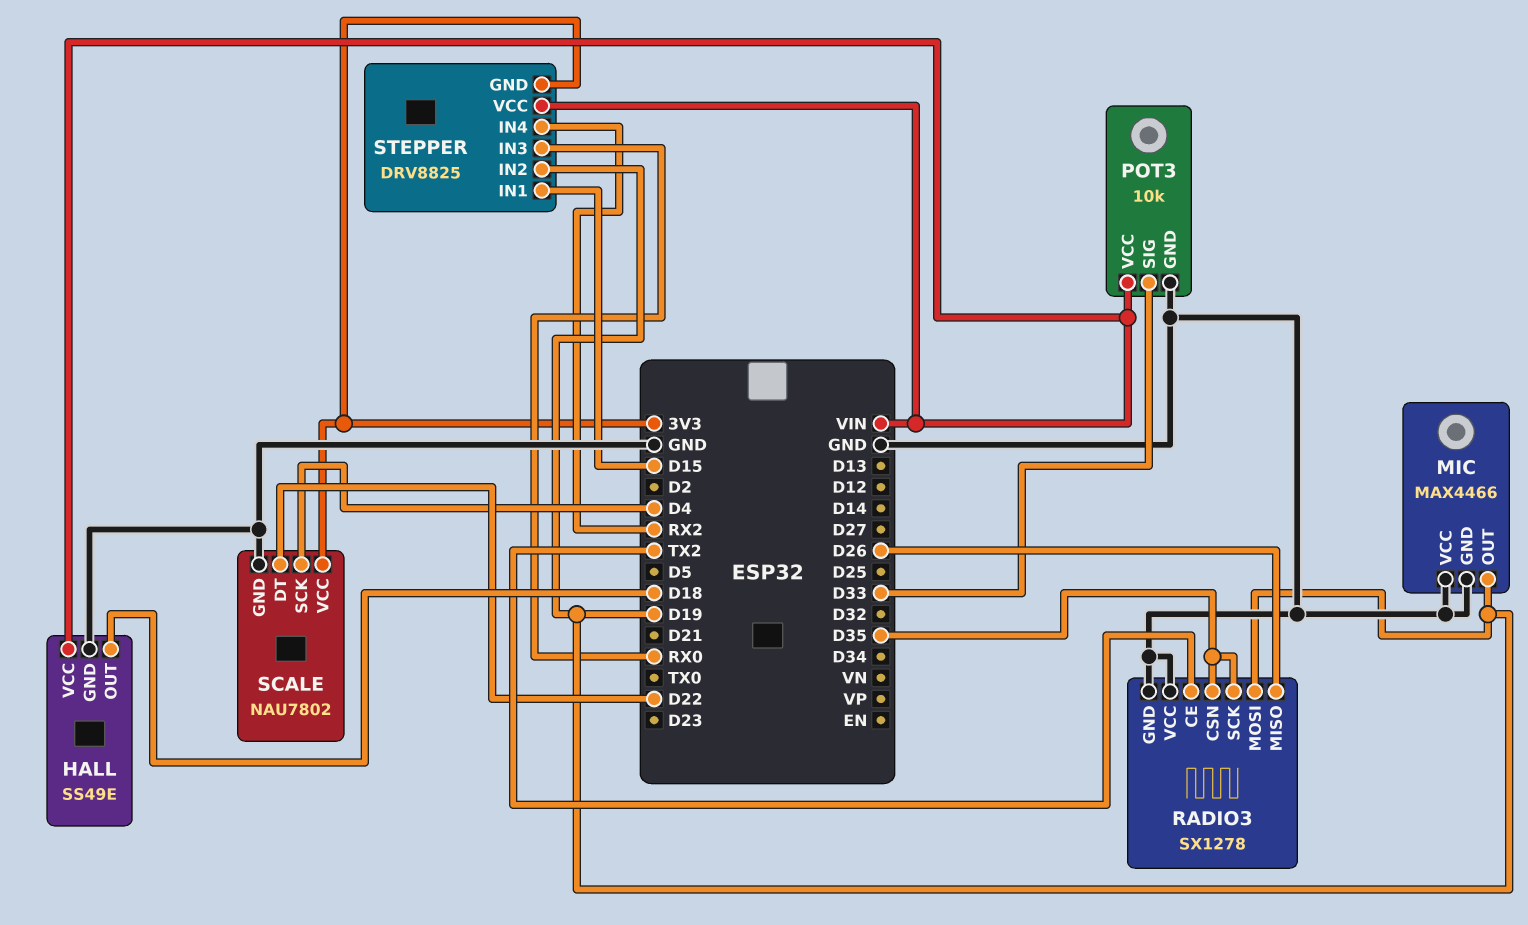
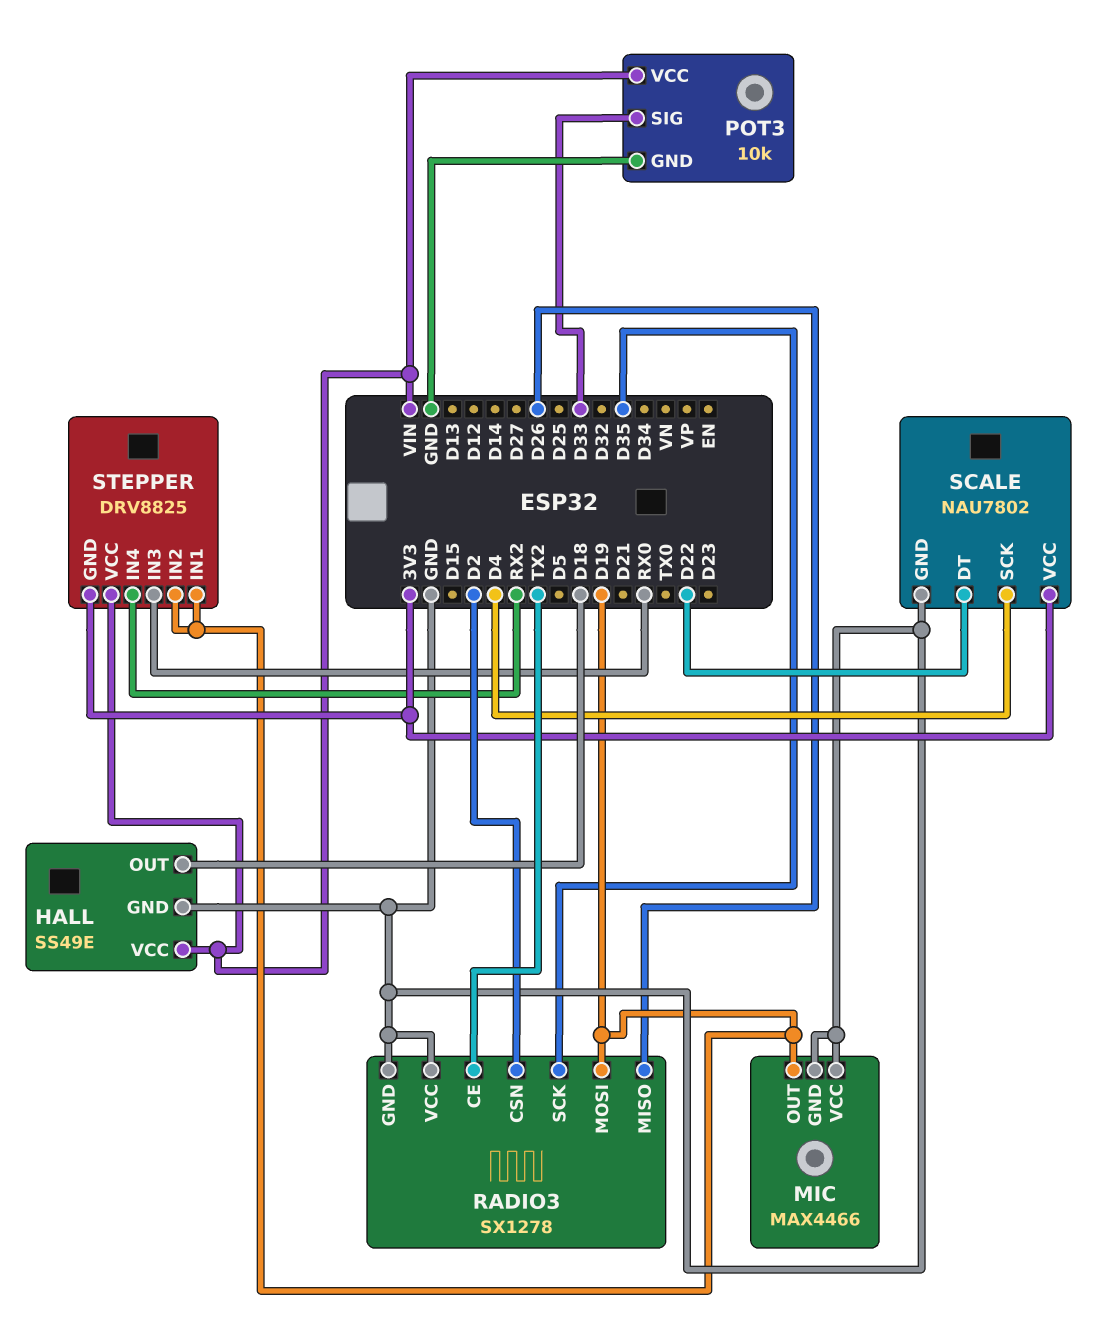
RADIO3 pin CSN: D35 -> D2
STEPPER pin IN1: D15 -> D19

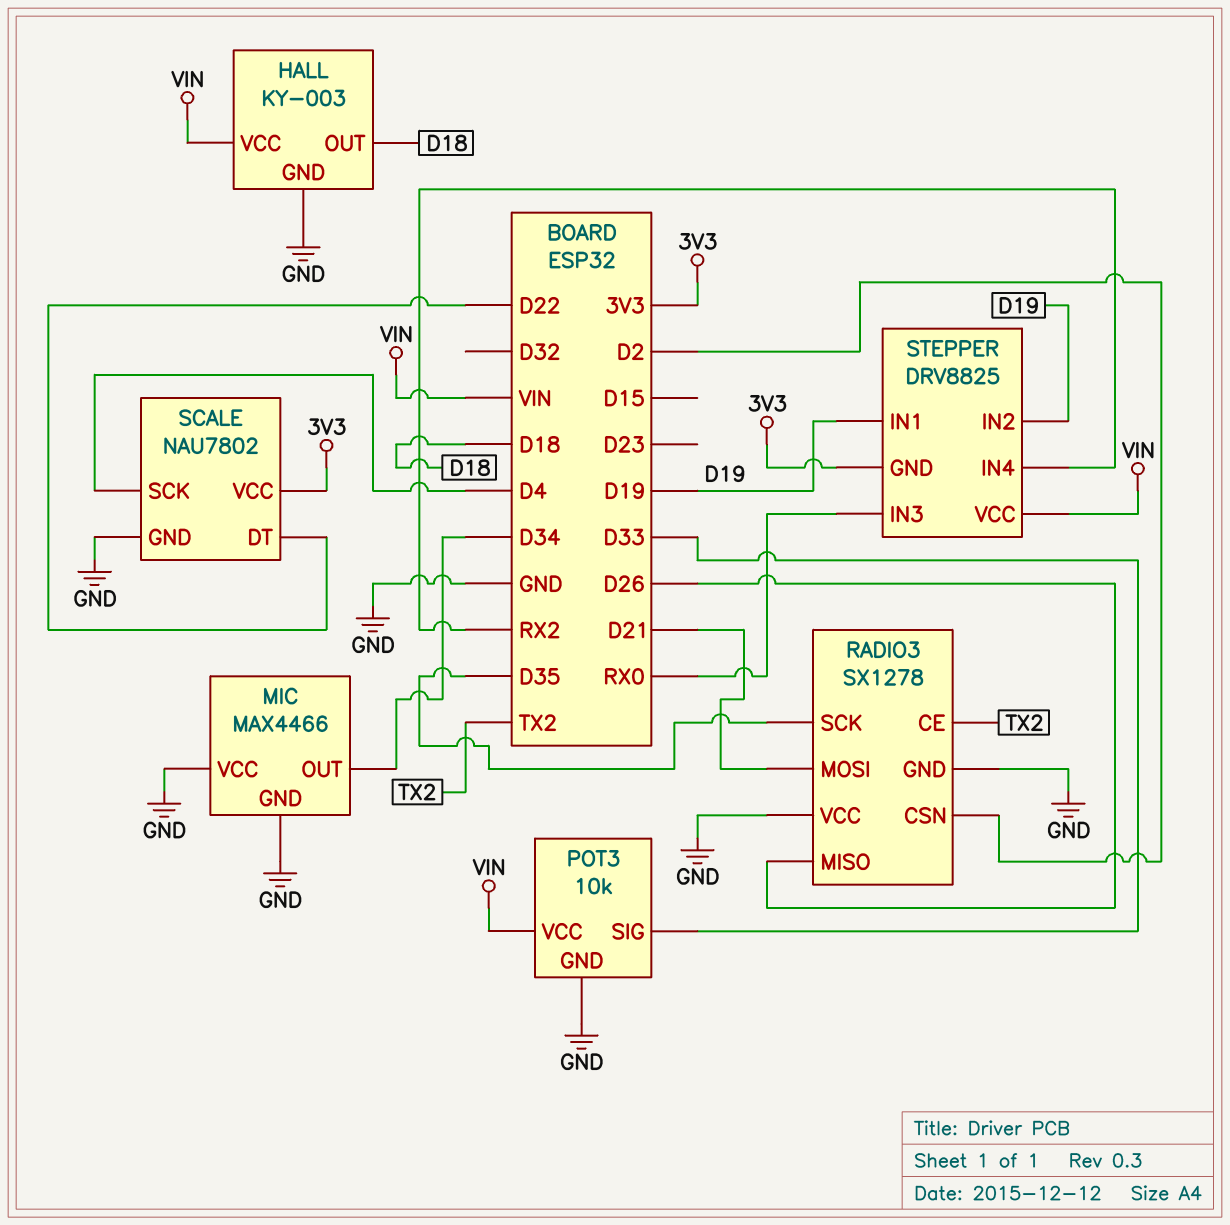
HALL: SS49E -> KY-003
MIC pin OUT: D19 -> D34
RADIO3 pin MOSI: D19 -> D21

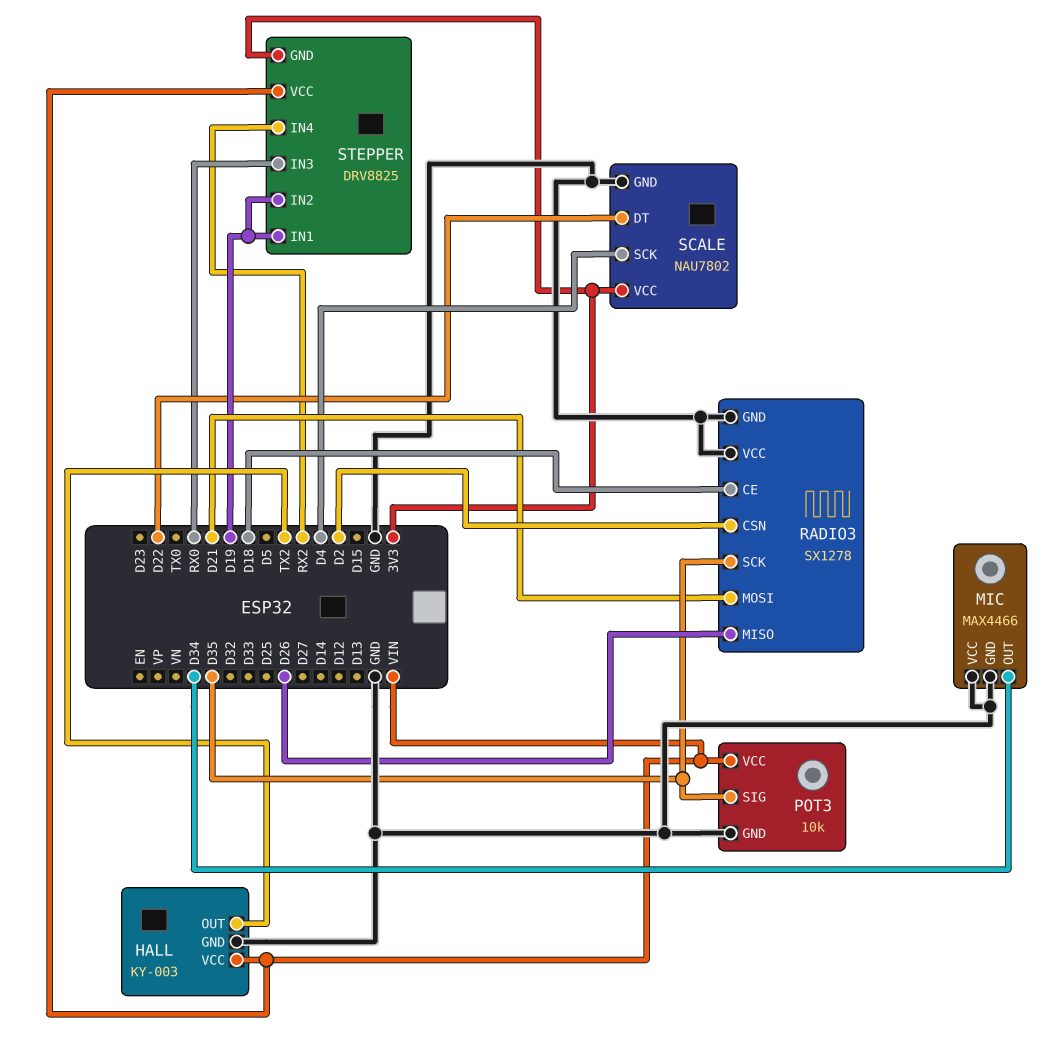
HALL pin OUT: D18 -> TX2
POT3 pin SIG: D33 -> D35
RADIO3 pin CE: TX2 -> D18

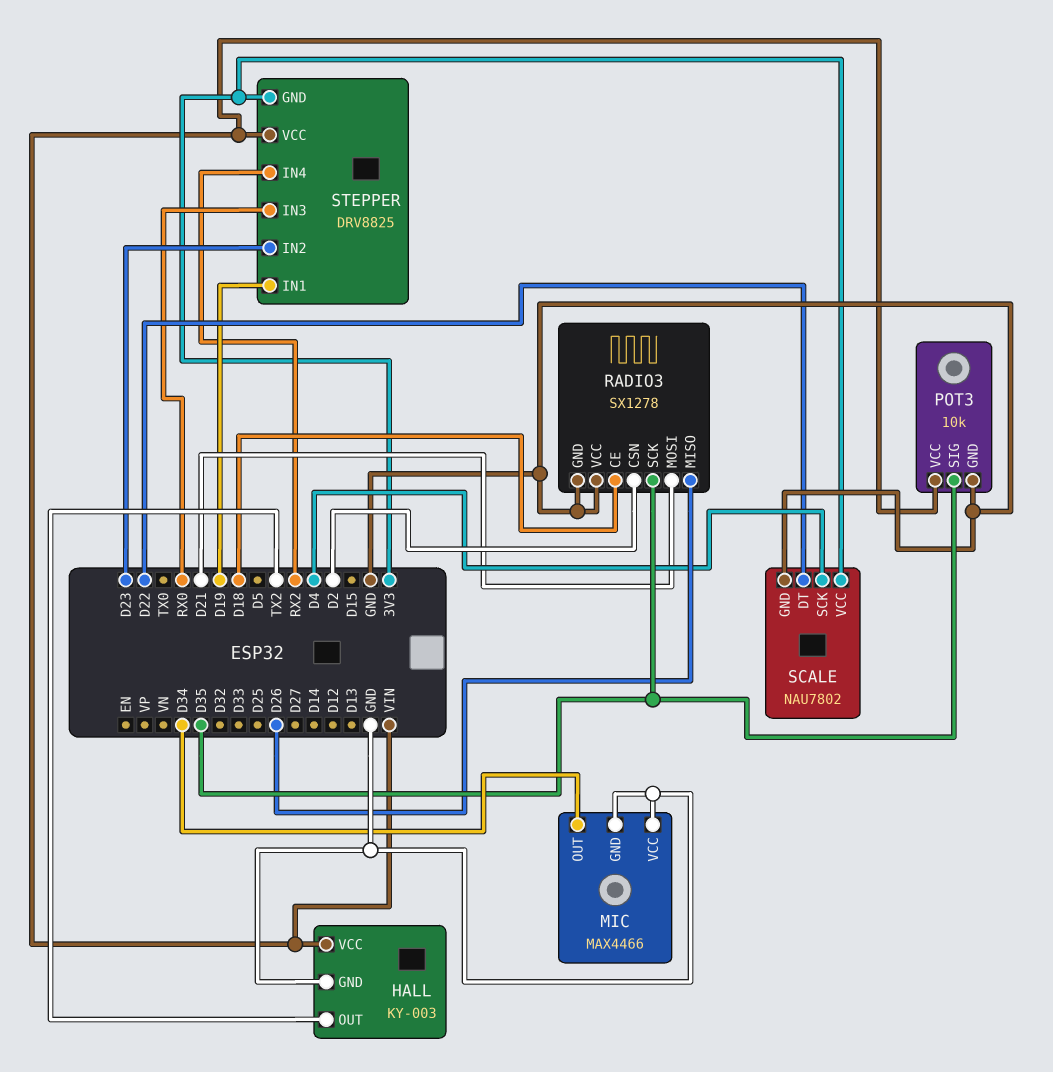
STEPPER pin IN2: D19 -> D23

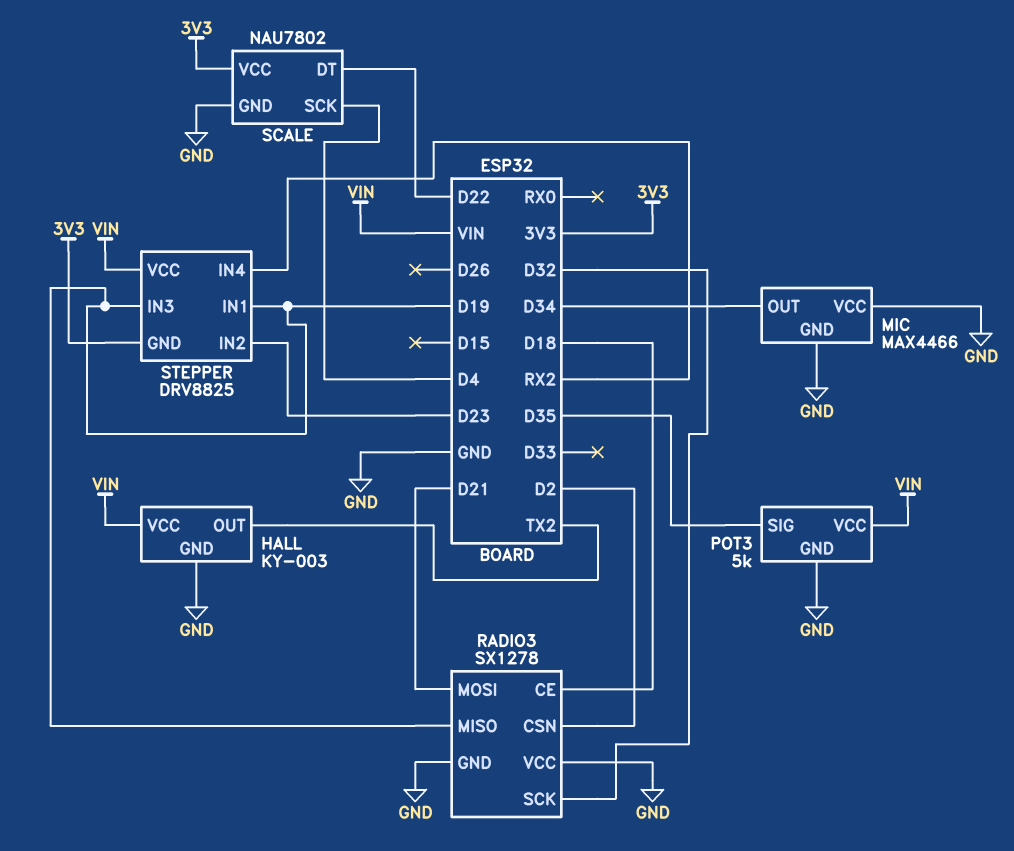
POT3: 10k -> 5k
RADIO3 pin MISO: D26 -> D19
RADIO3 pin SCK: D35 -> D32
STEPPER pin IN3: RX0 -> D19

